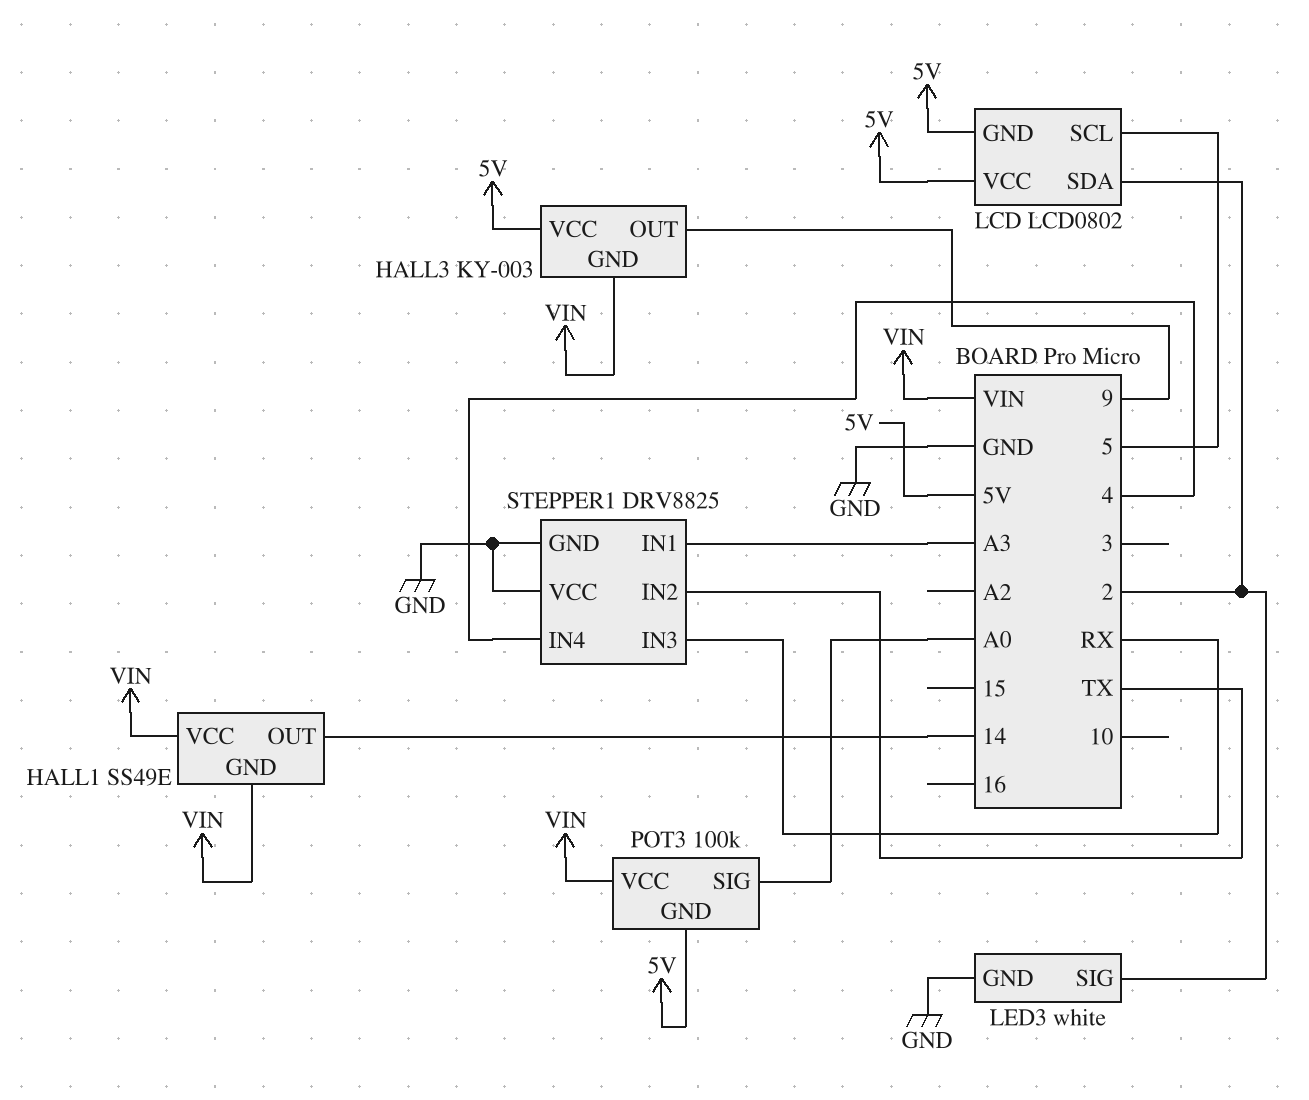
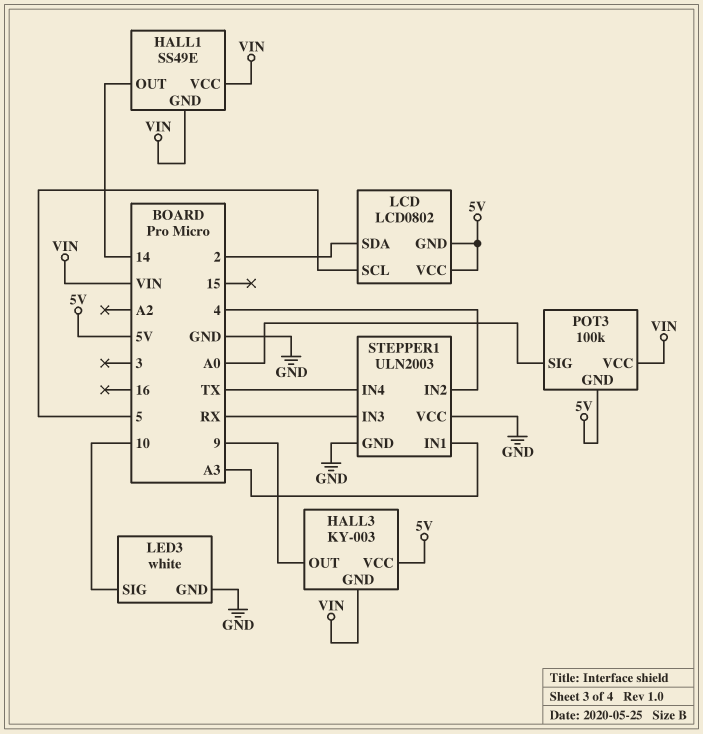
LED3 pin SIG: 2 -> 10
STEPPER1: DRV8825 -> ULN2003
STEPPER1 pin IN2: TX -> 4
STEPPER1 pin IN4: 4 -> TX

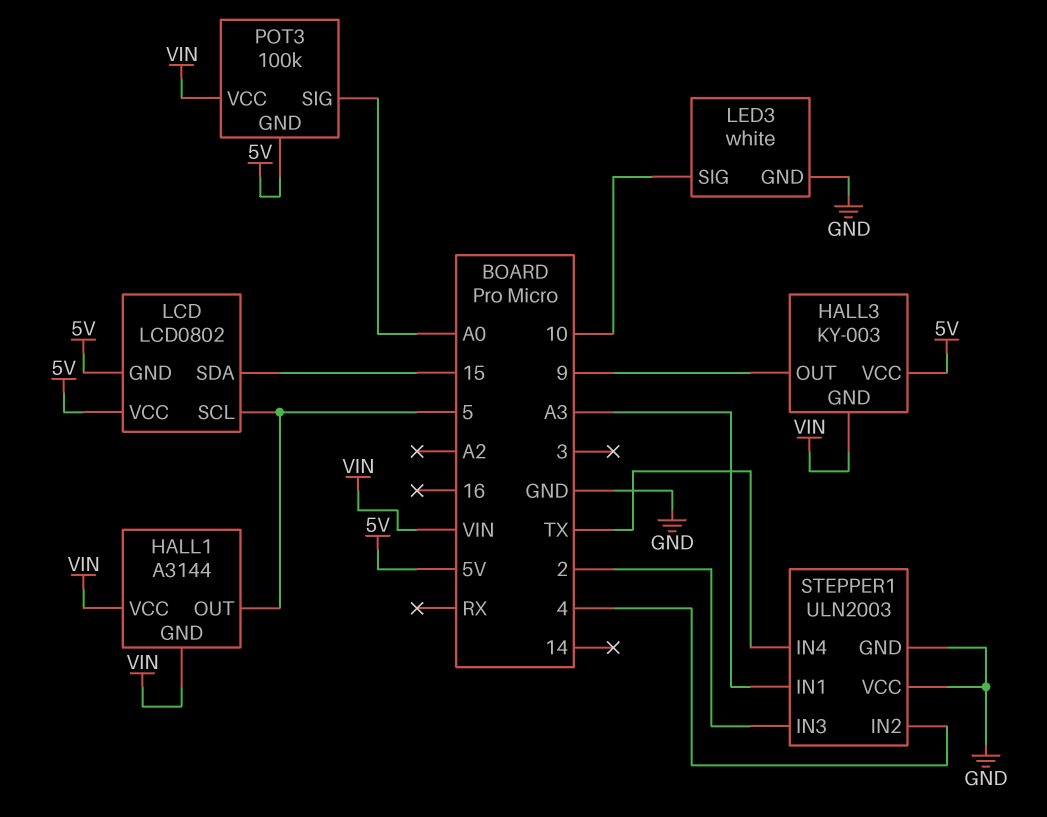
HALL1: SS49E -> A3144
HALL1 pin OUT: 14 -> 5
LCD pin SDA: 2 -> 15
STEPPER1 pin IN3: RX -> 2

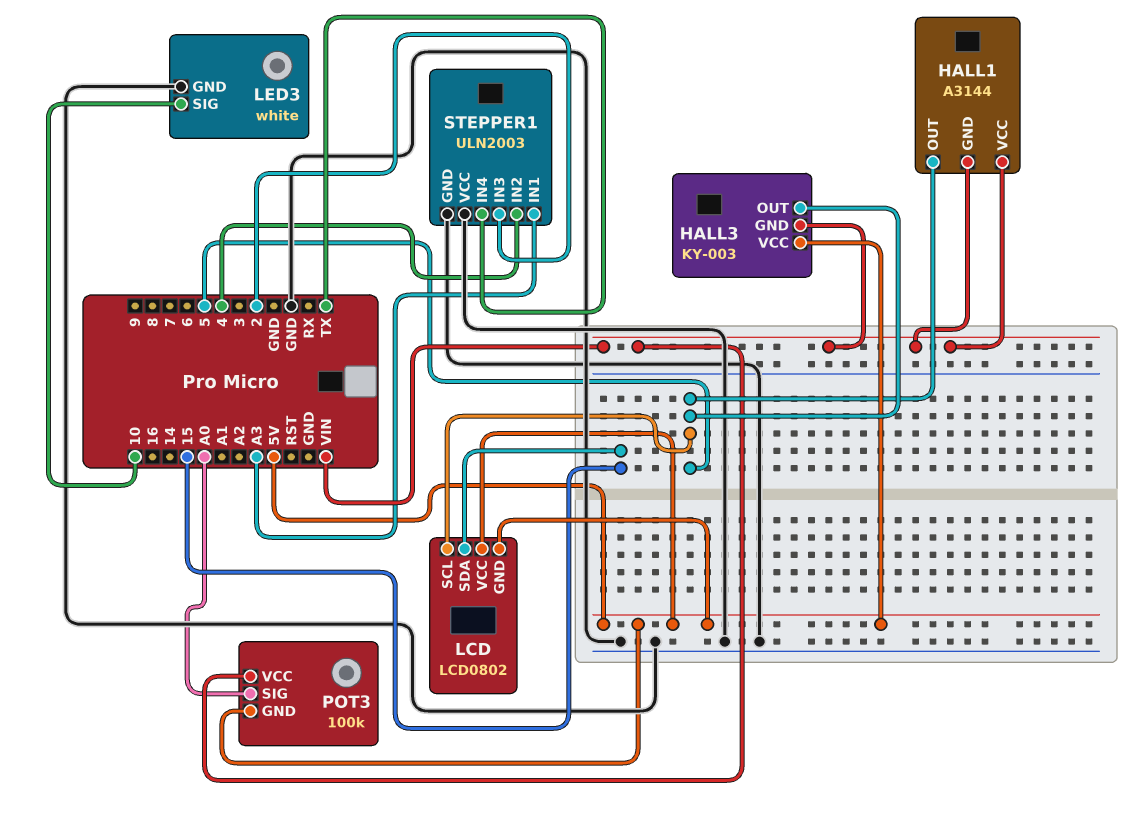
HALL3 pin OUT: 9 -> 5

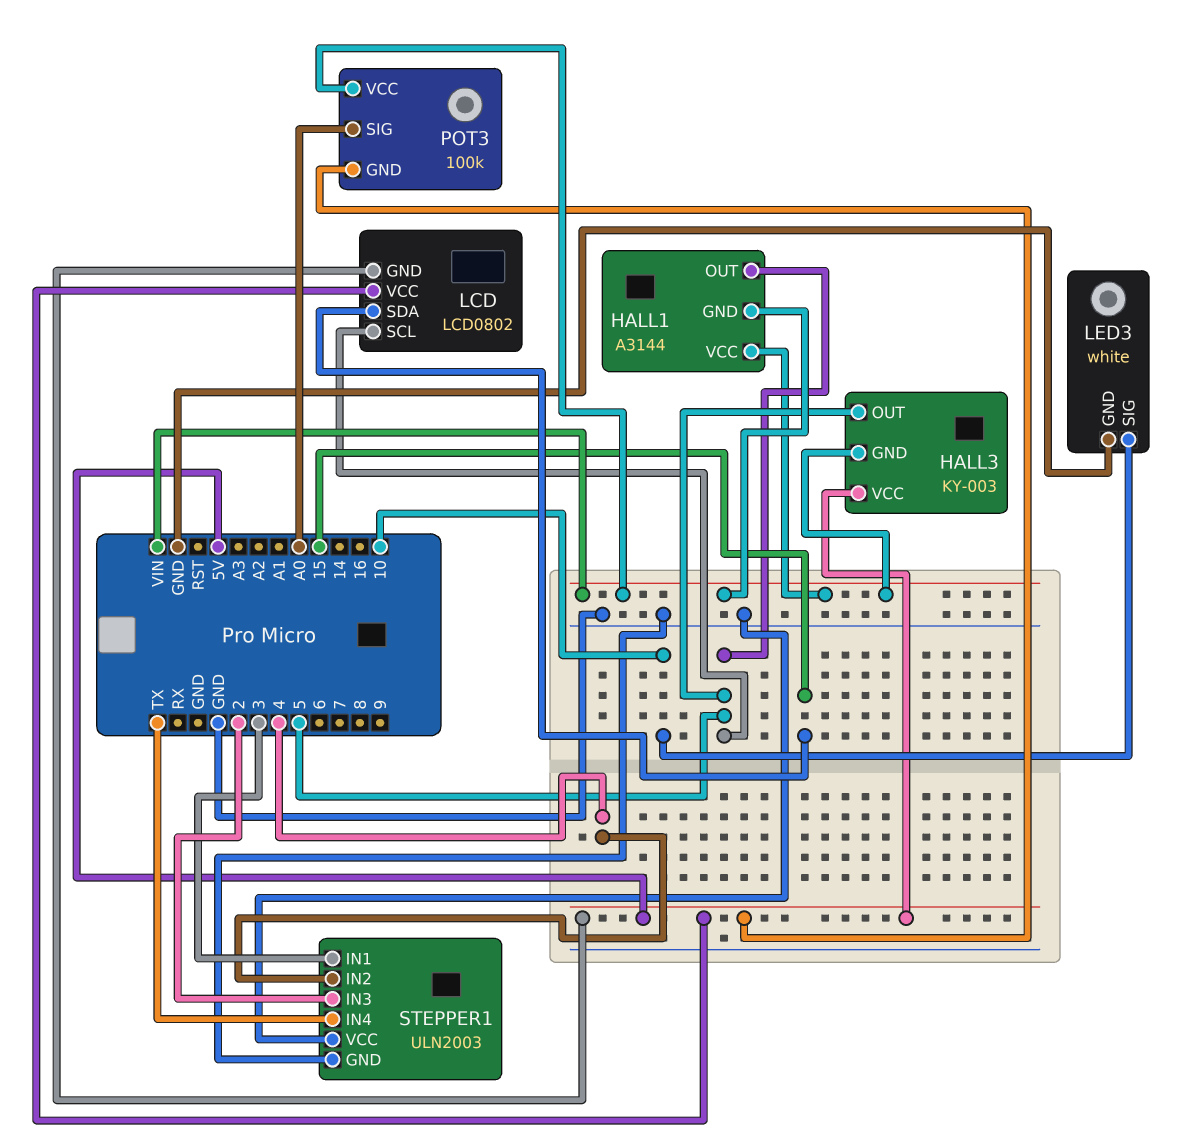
STEPPER1 pin IN1: A3 -> 3

